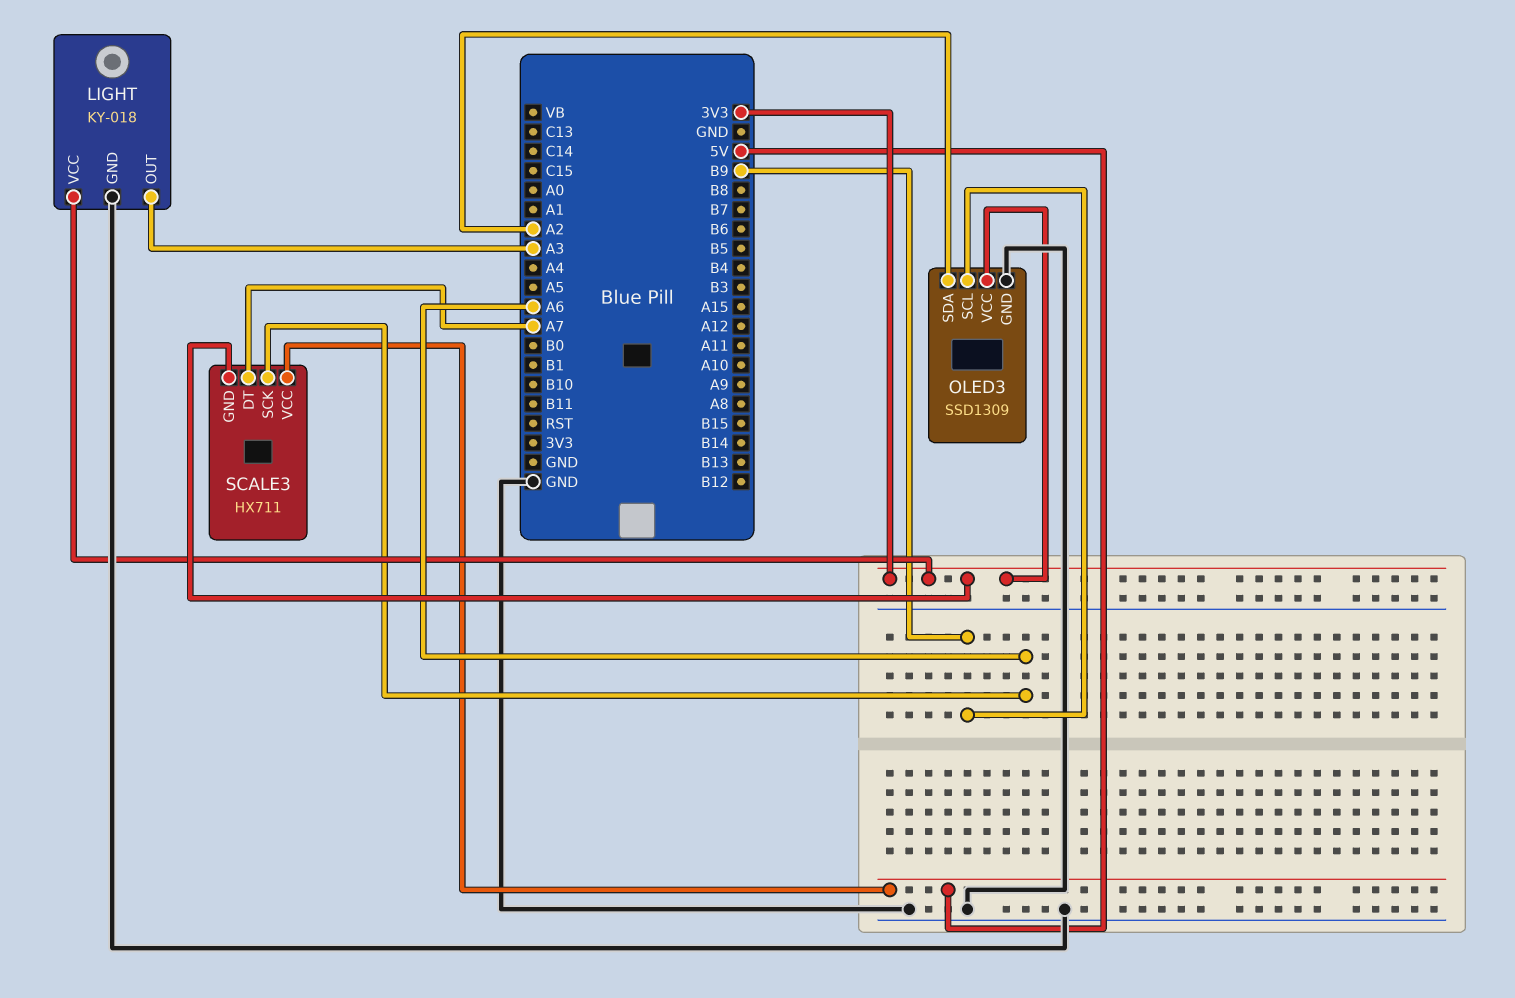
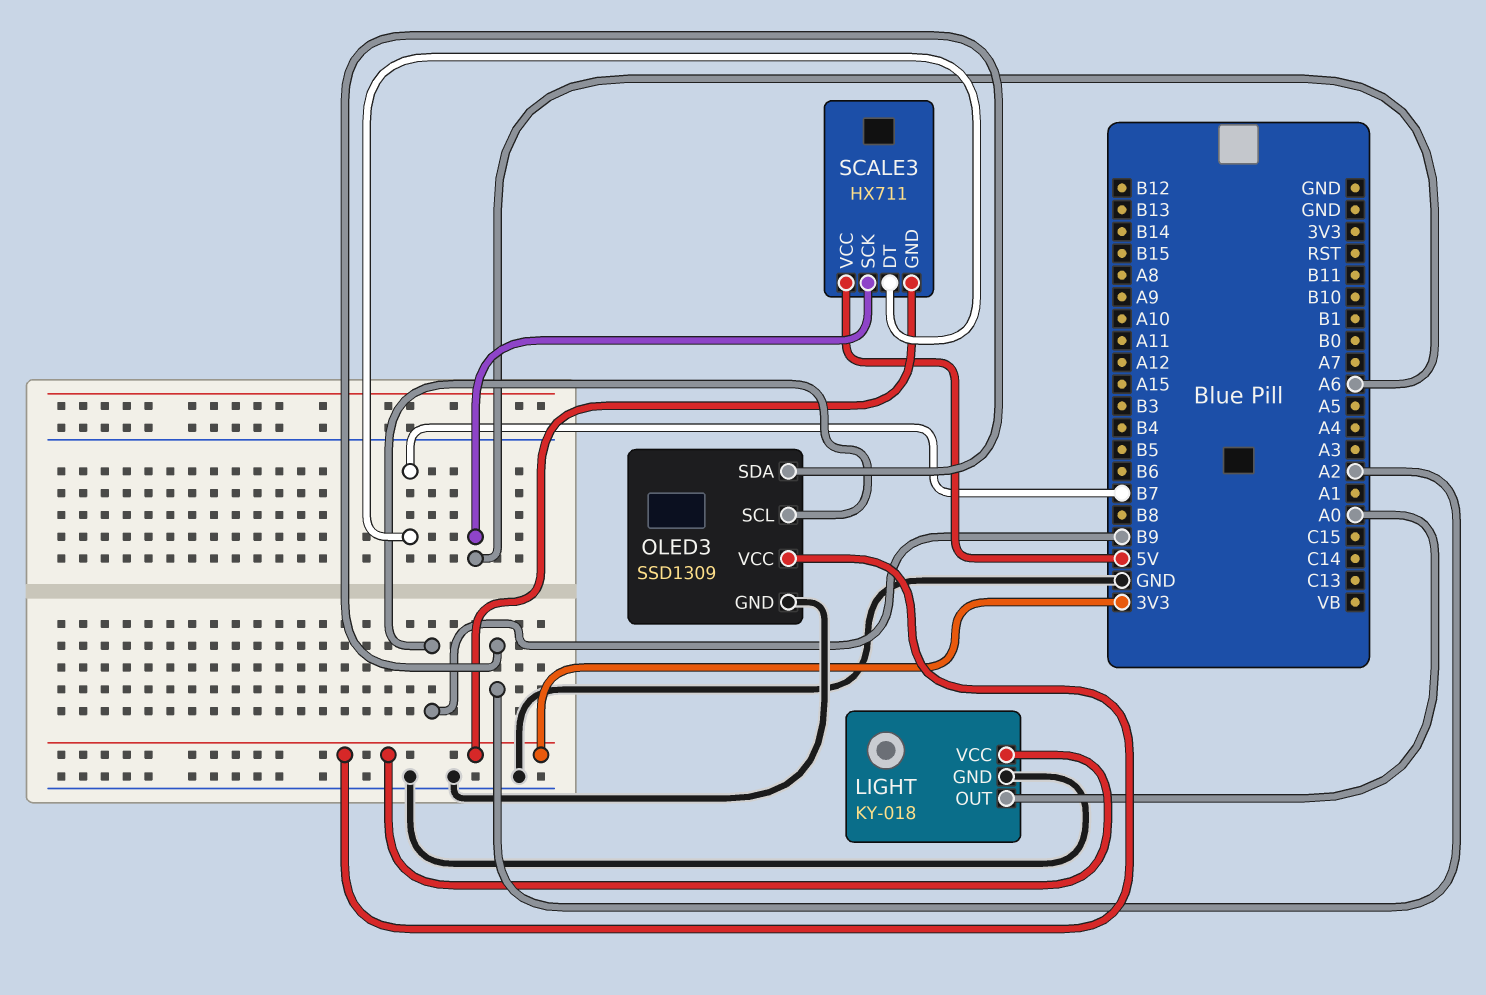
LIGHT pin OUT: A3 -> A0
SCALE3 pin DT: A7 -> B7

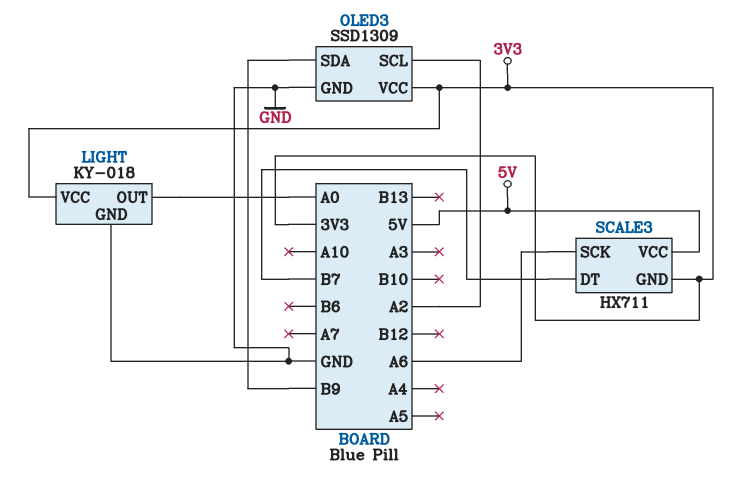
OLED3 pin SCL: B9 -> A2
OLED3 pin SDA: A2 -> B9

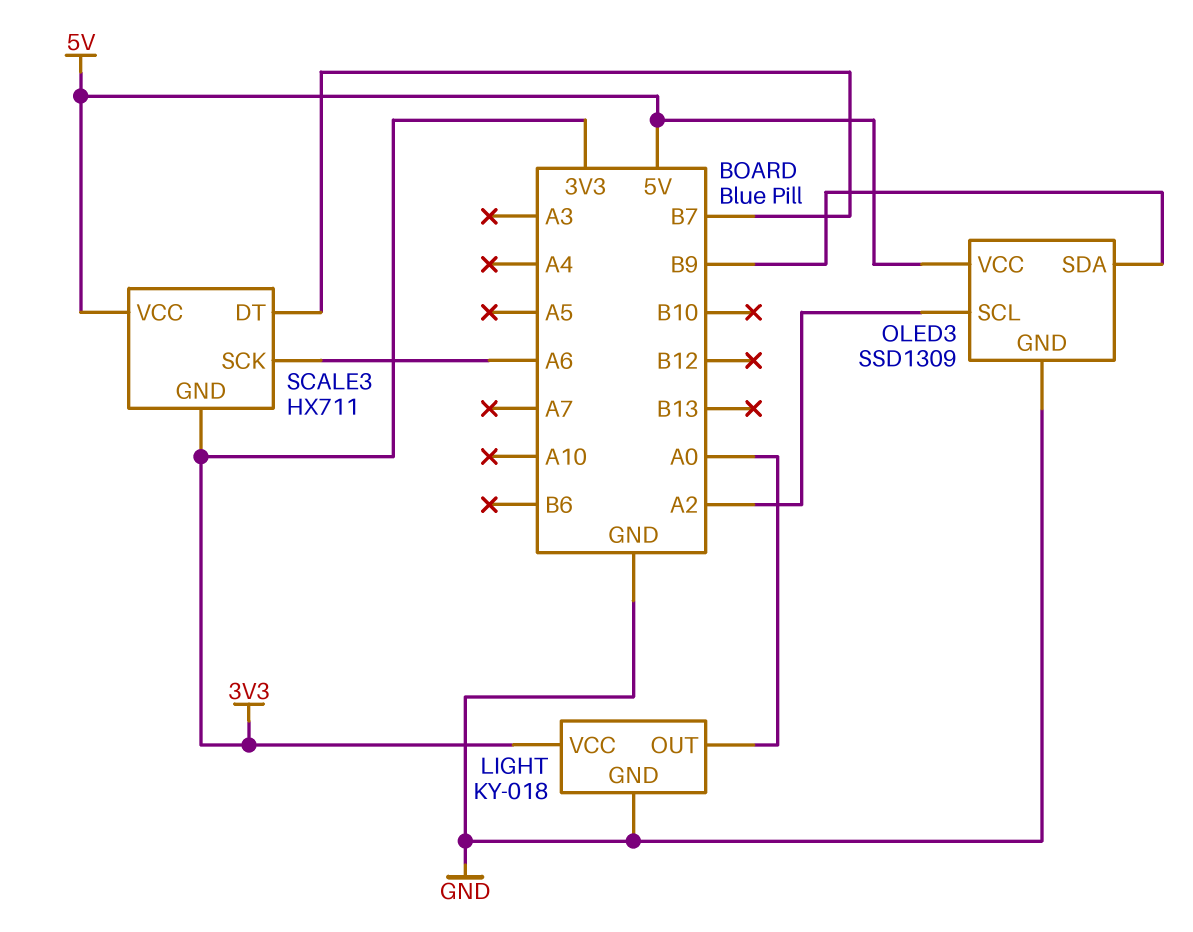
OLED3 pin VCC: 3V3 -> 5V

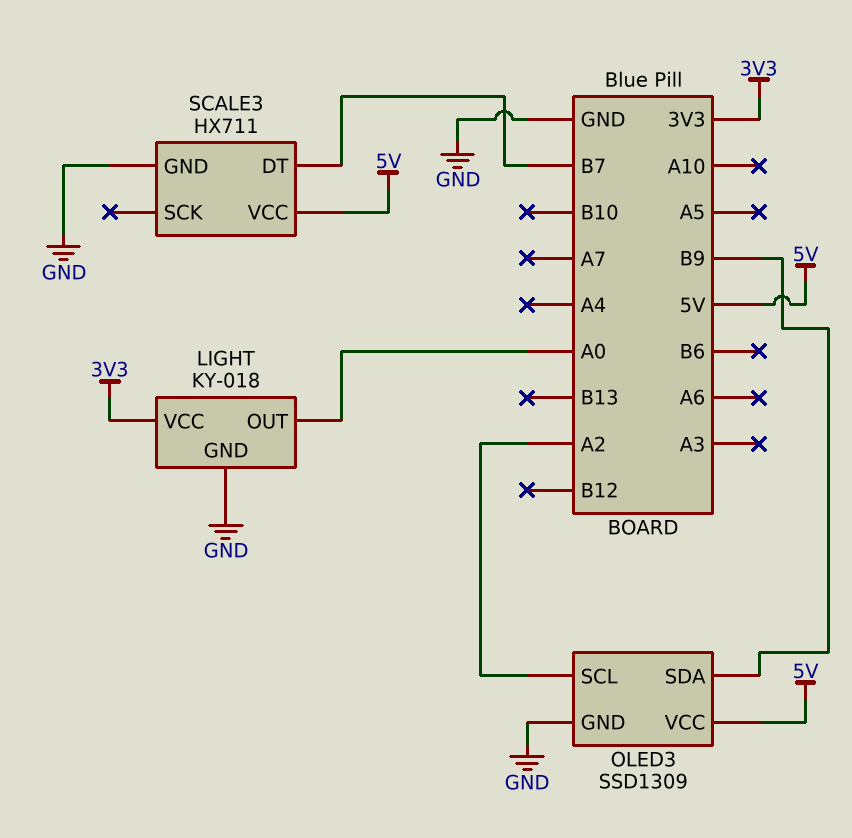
SCALE3 pin GND: 3V3 -> GND
SCALE3 pin SCK: A6 -> none

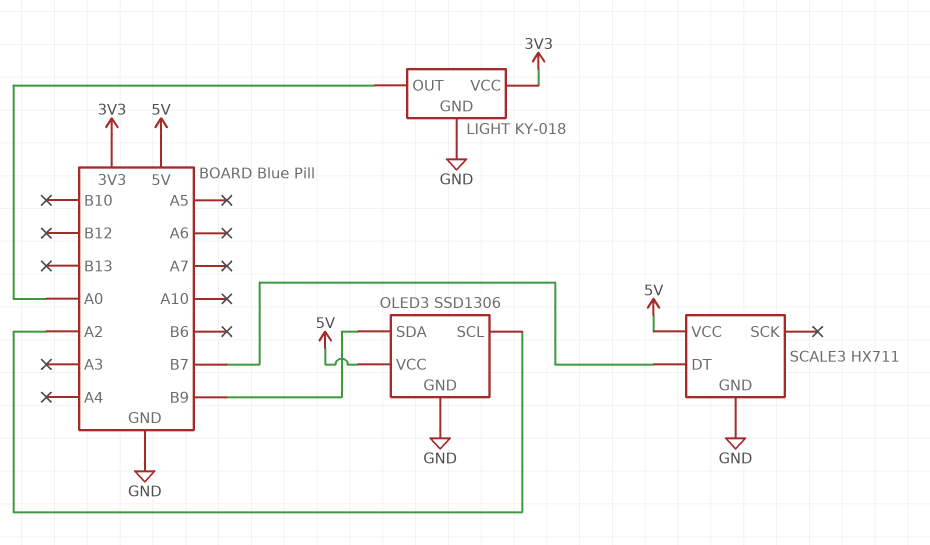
OLED3: SSD1309 -> SSD1306

